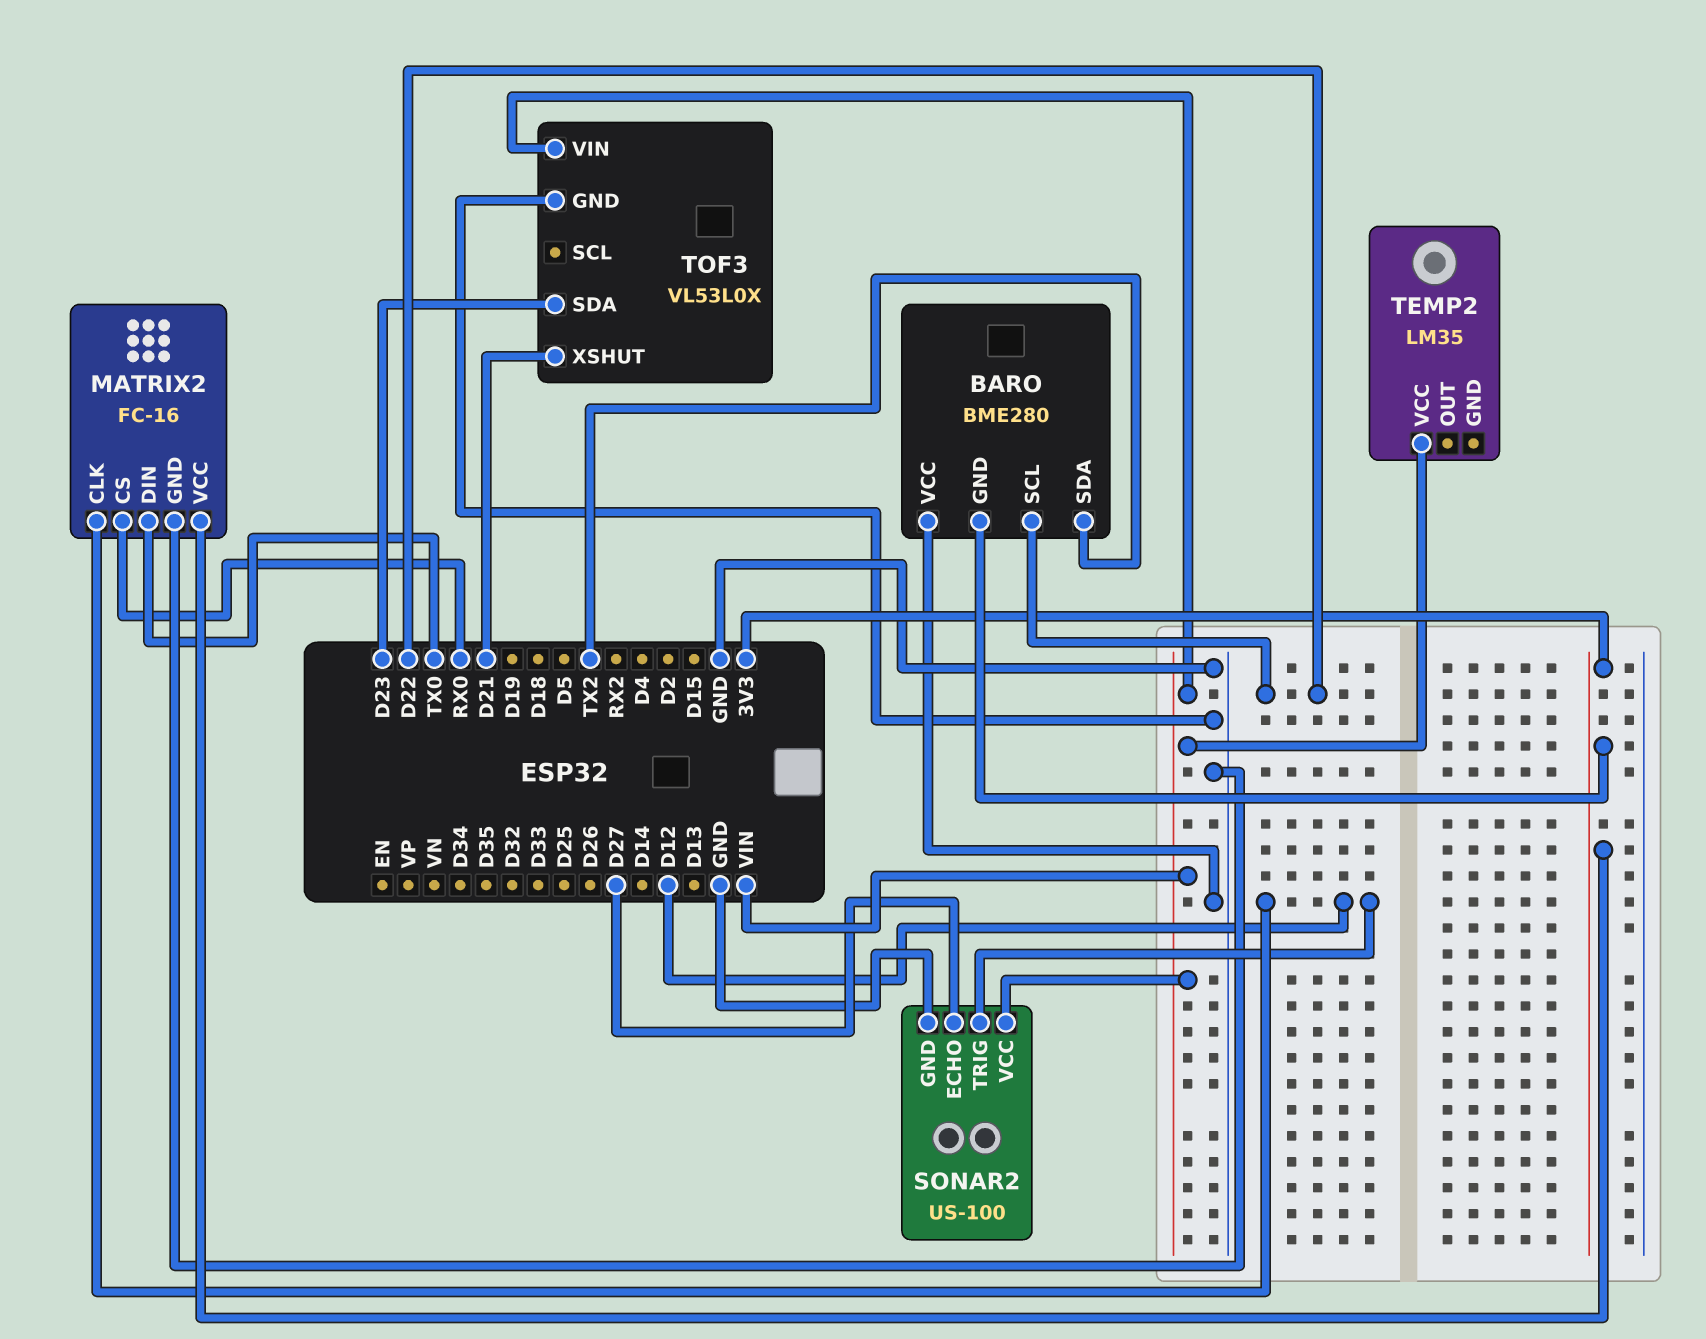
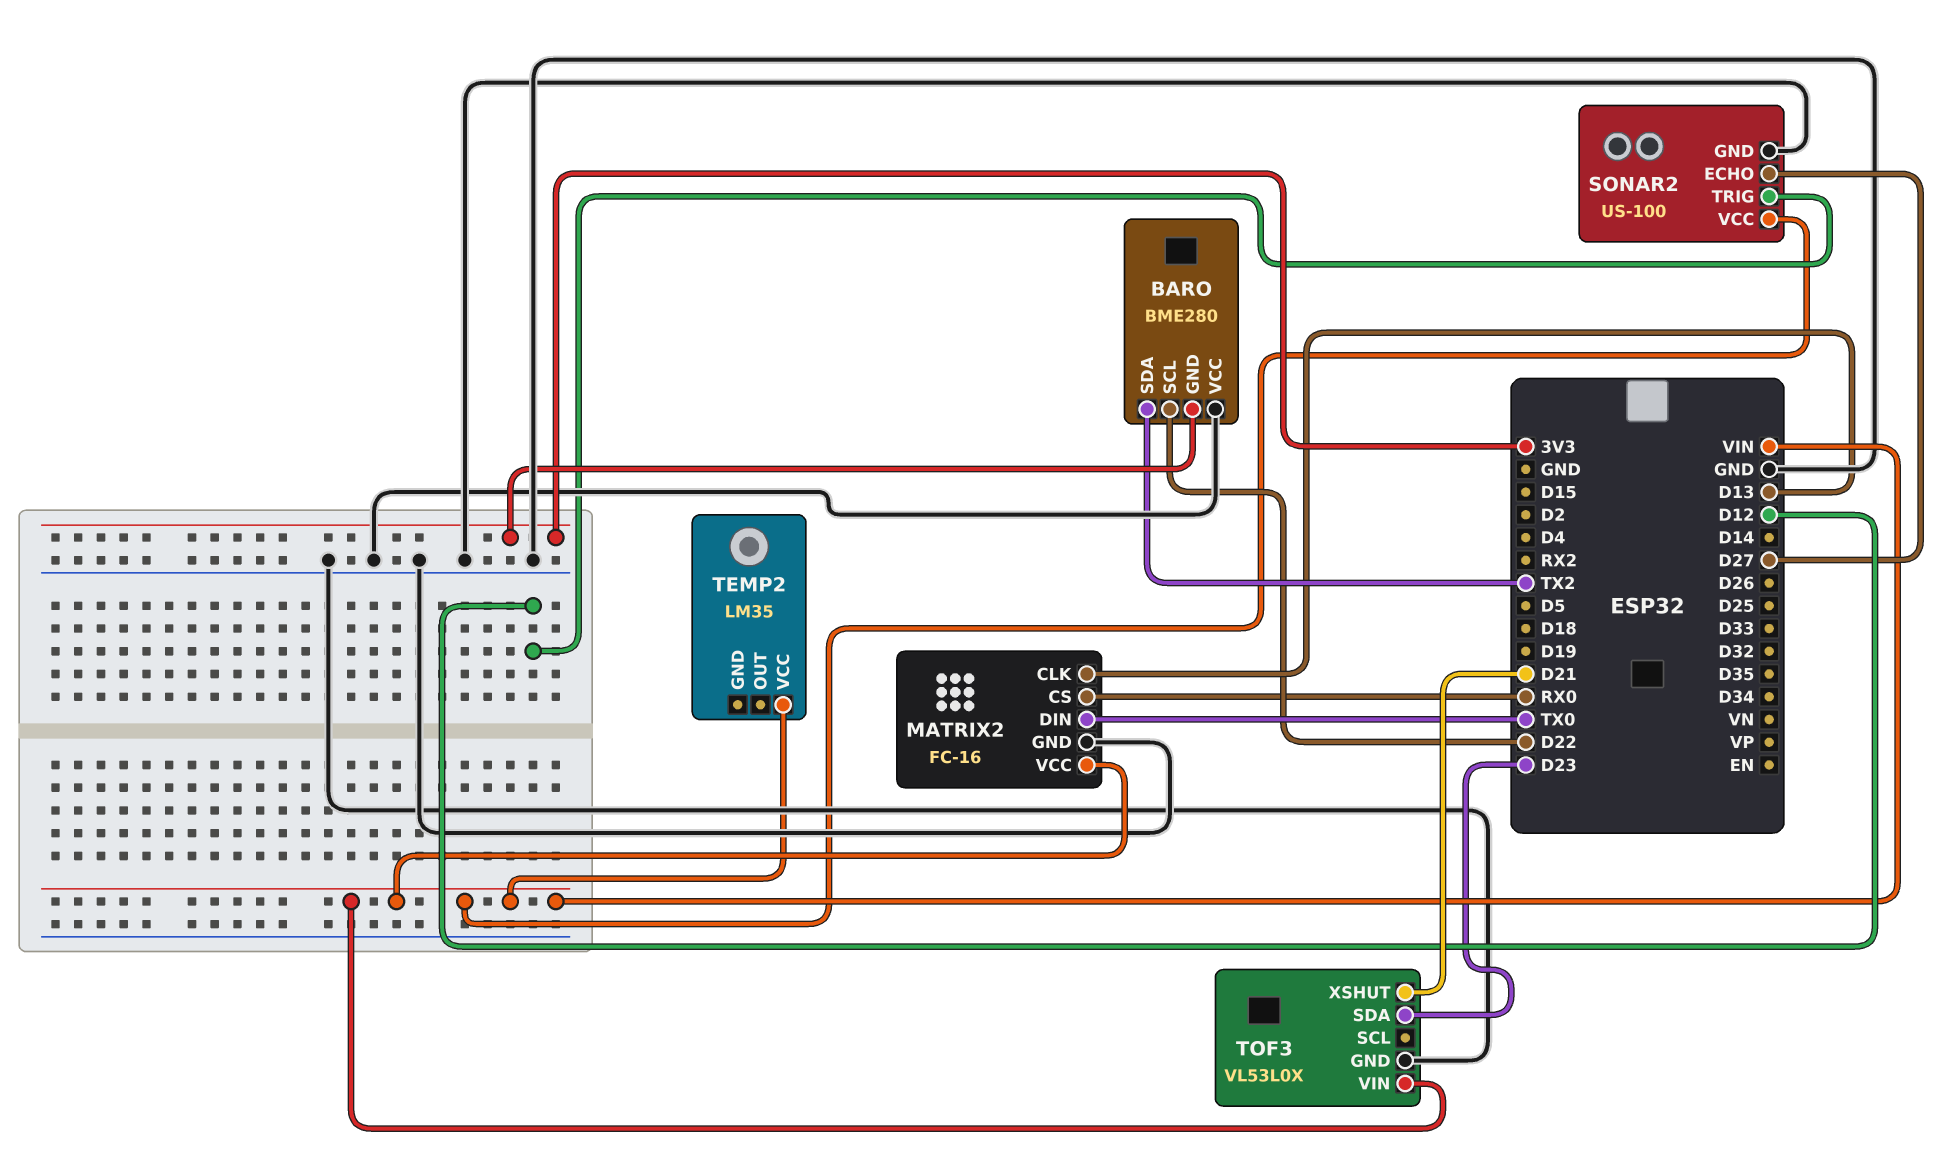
MATRIX2 pin CLK: D12 -> D13
MATRIX2 pin VCC: 3V3 -> VIN

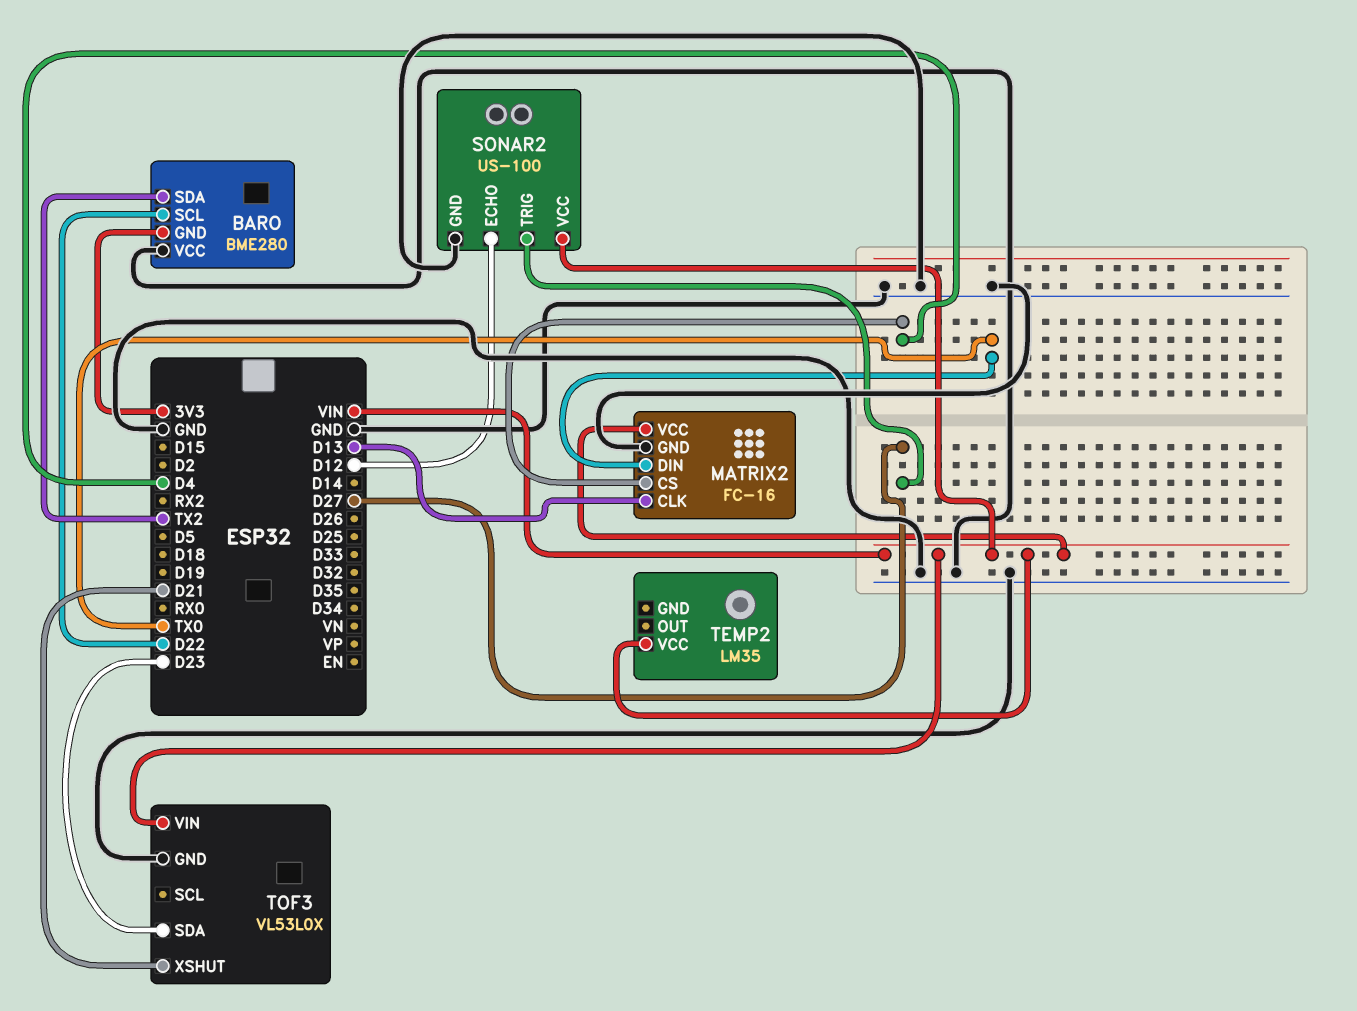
MATRIX2 pin CS: RX0 -> D4
SONAR2 pin ECHO: D27 -> D12
SONAR2 pin TRIG: D12 -> D27

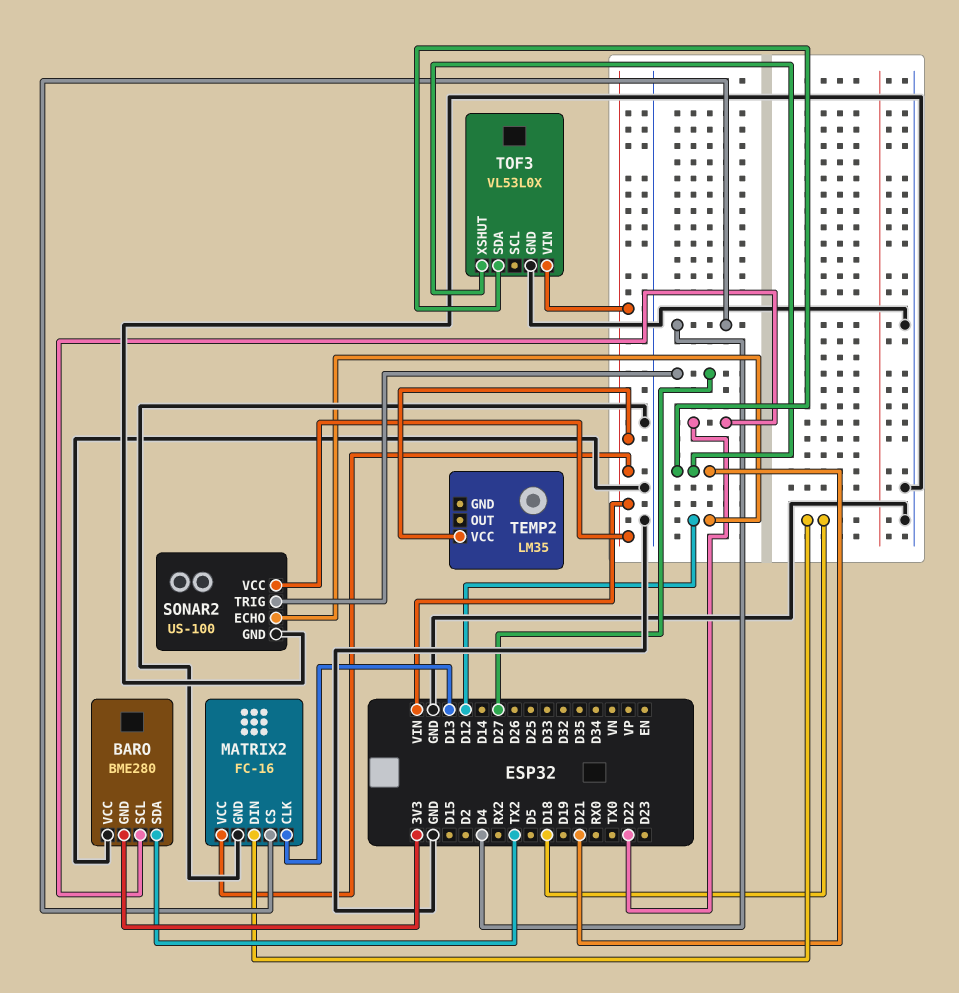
MATRIX2 pin DIN: TX0 -> D18
TOF3 pin SDA: D23 -> D21

